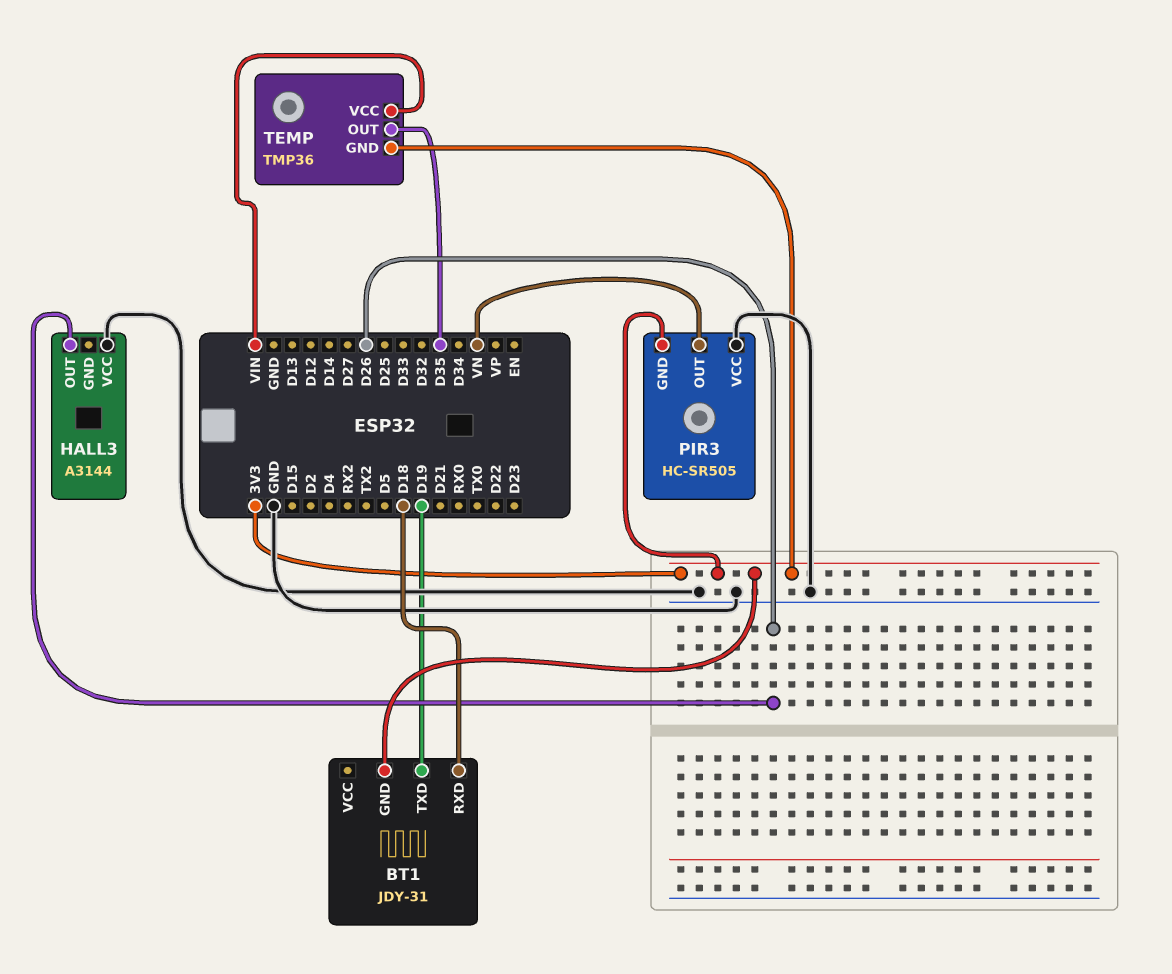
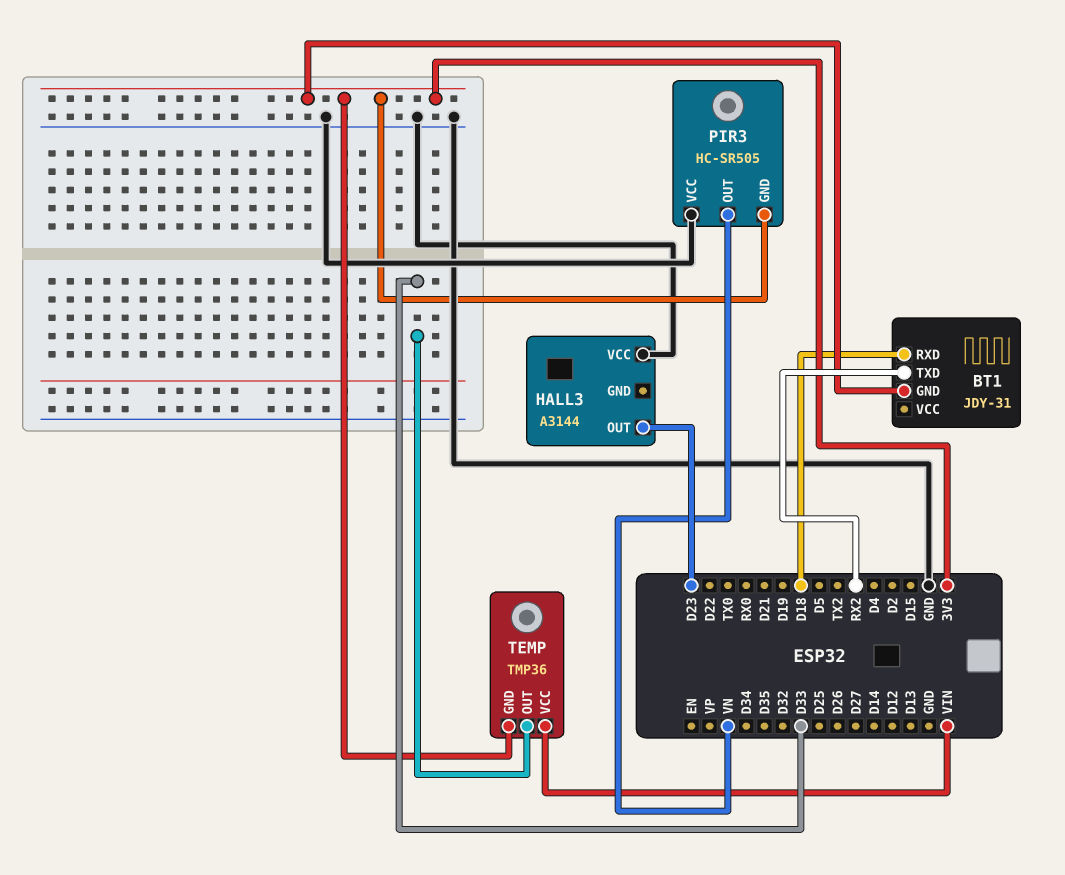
BT1 pin TXD: D19 -> RX2
HALL3 pin OUT: D26 -> D23
TEMP pin OUT: D35 -> D33

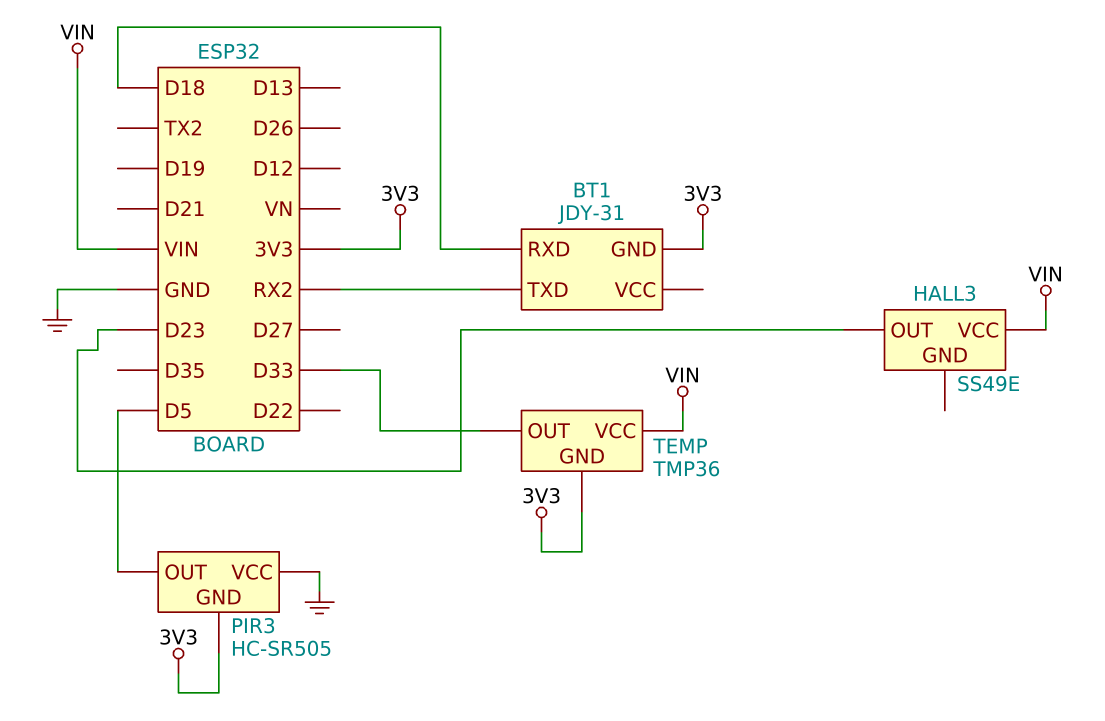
HALL3: A3144 -> SS49E
HALL3 pin VCC: GND -> VIN
PIR3 pin OUT: VN -> D5

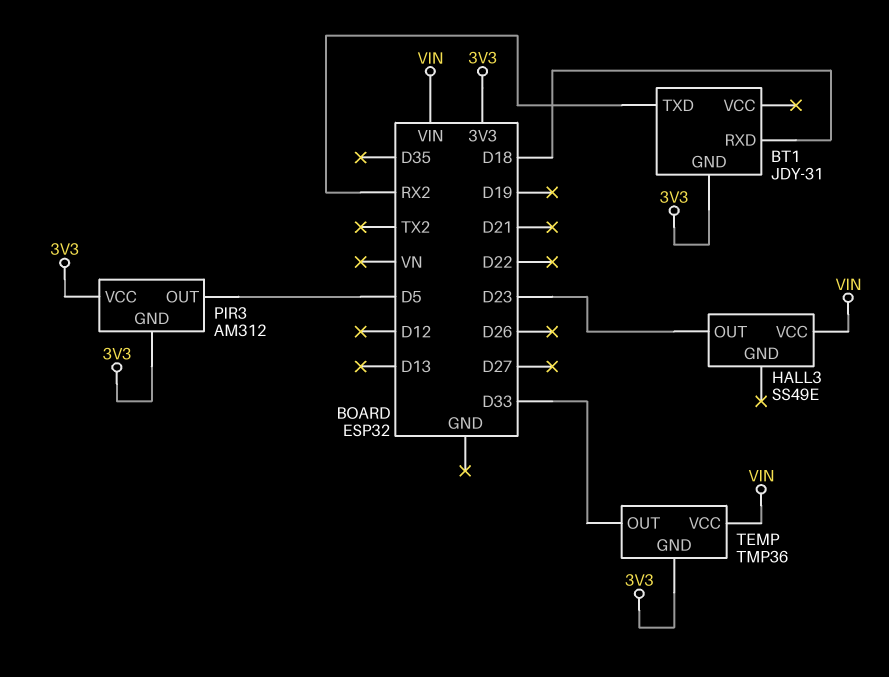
PIR3: HC-SR505 -> AM312
PIR3 pin VCC: GND -> 3V3

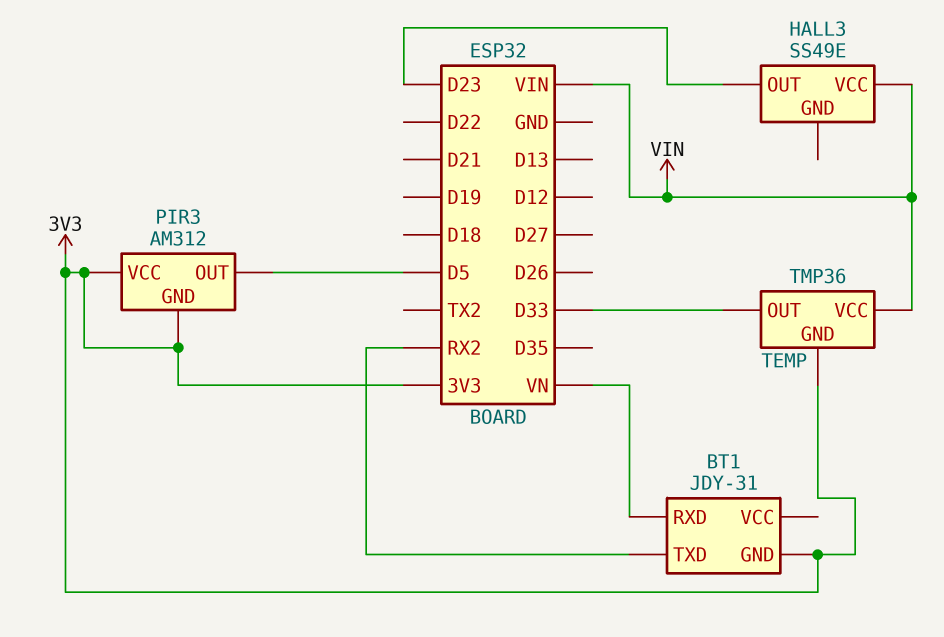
BT1 pin RXD: D18 -> VN

